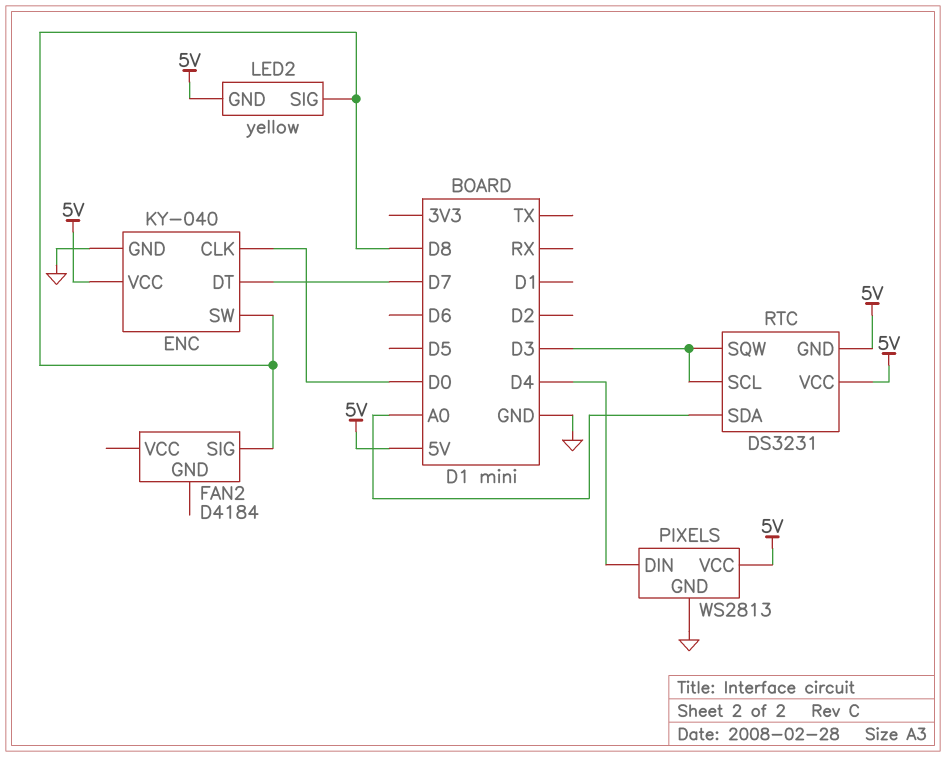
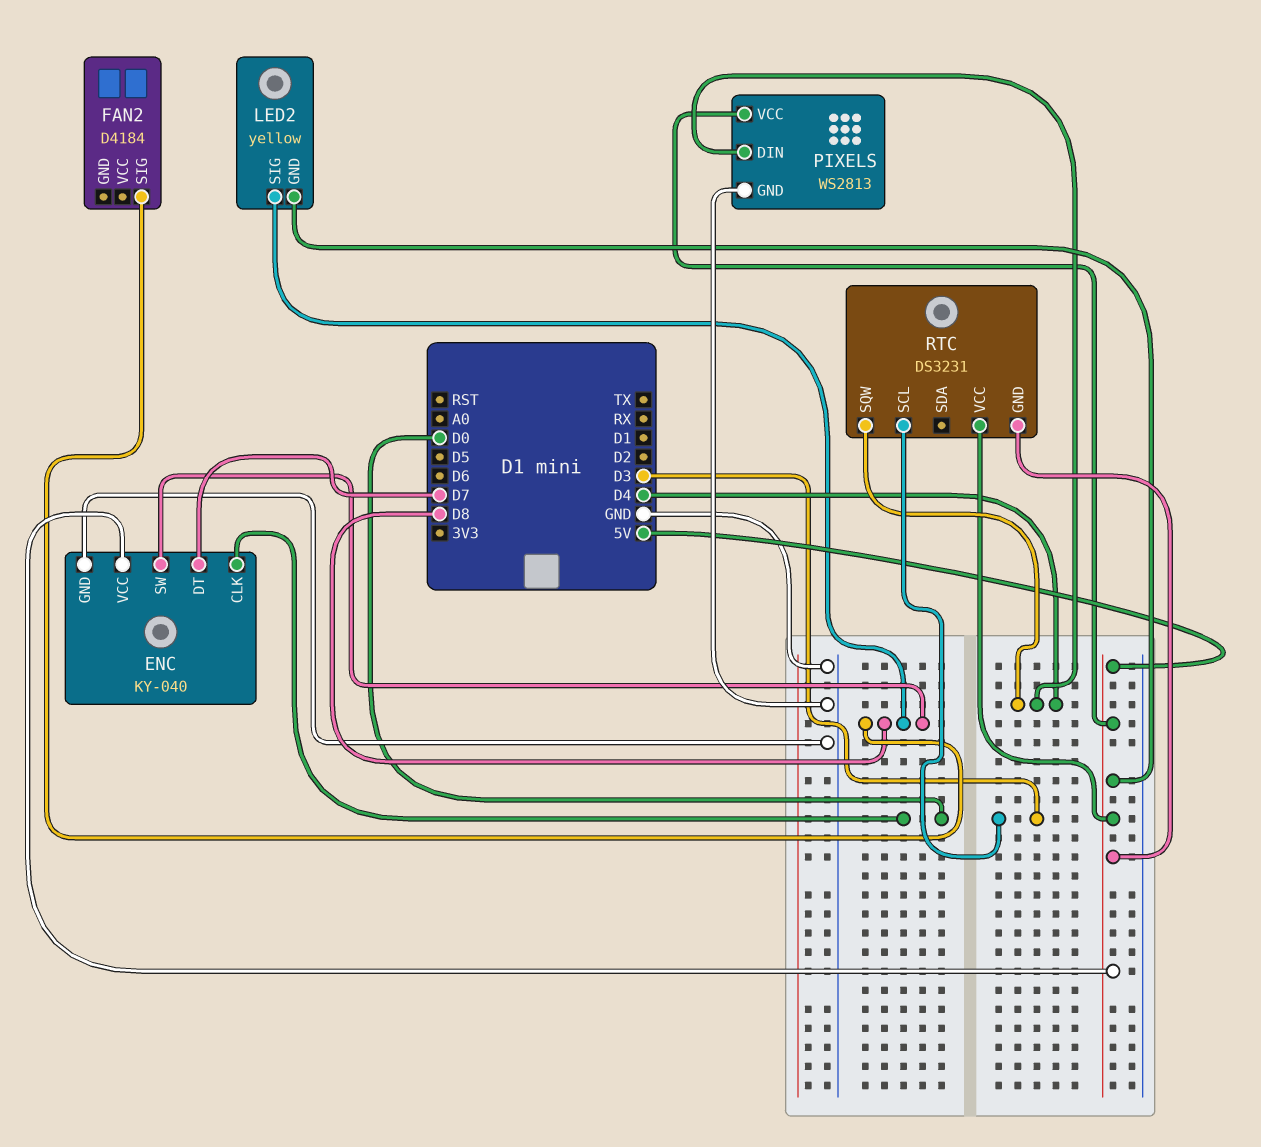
RTC pin SDA: A0 -> none
RTC pin SQW: D3 -> D4

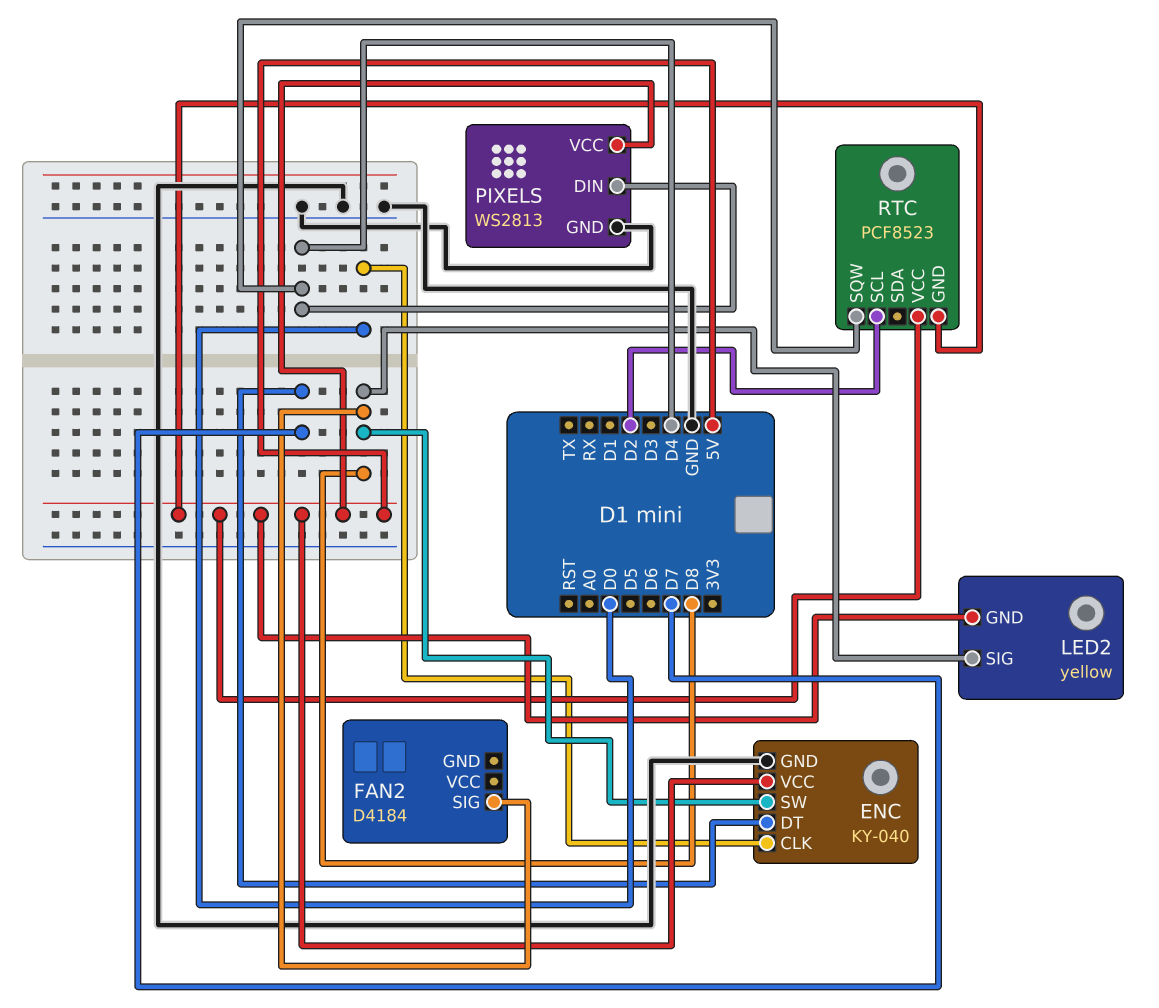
RTC: DS3231 -> PCF8523
RTC pin SCL: D3 -> D2

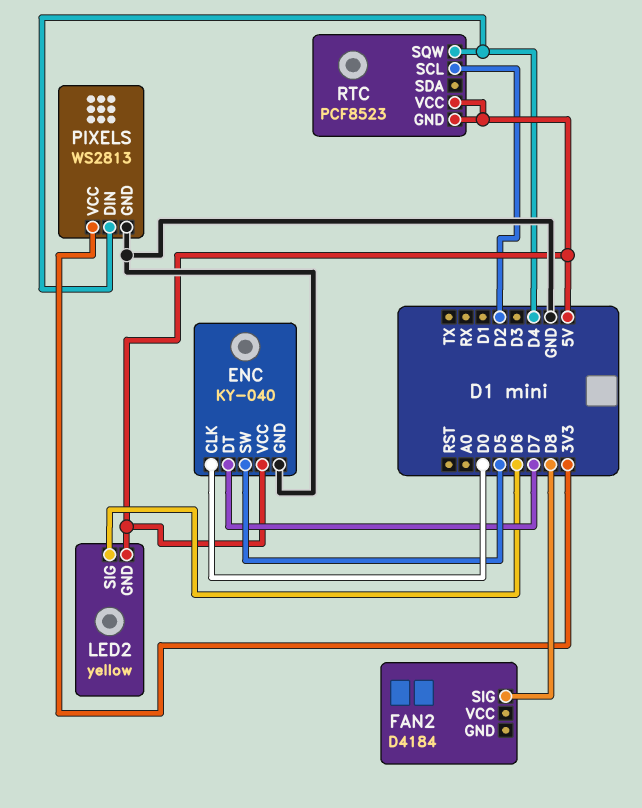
ENC pin SW: D8 -> D5
LED2 pin SIG: D8 -> D6
PIXELS pin VCC: 5V -> 3V3

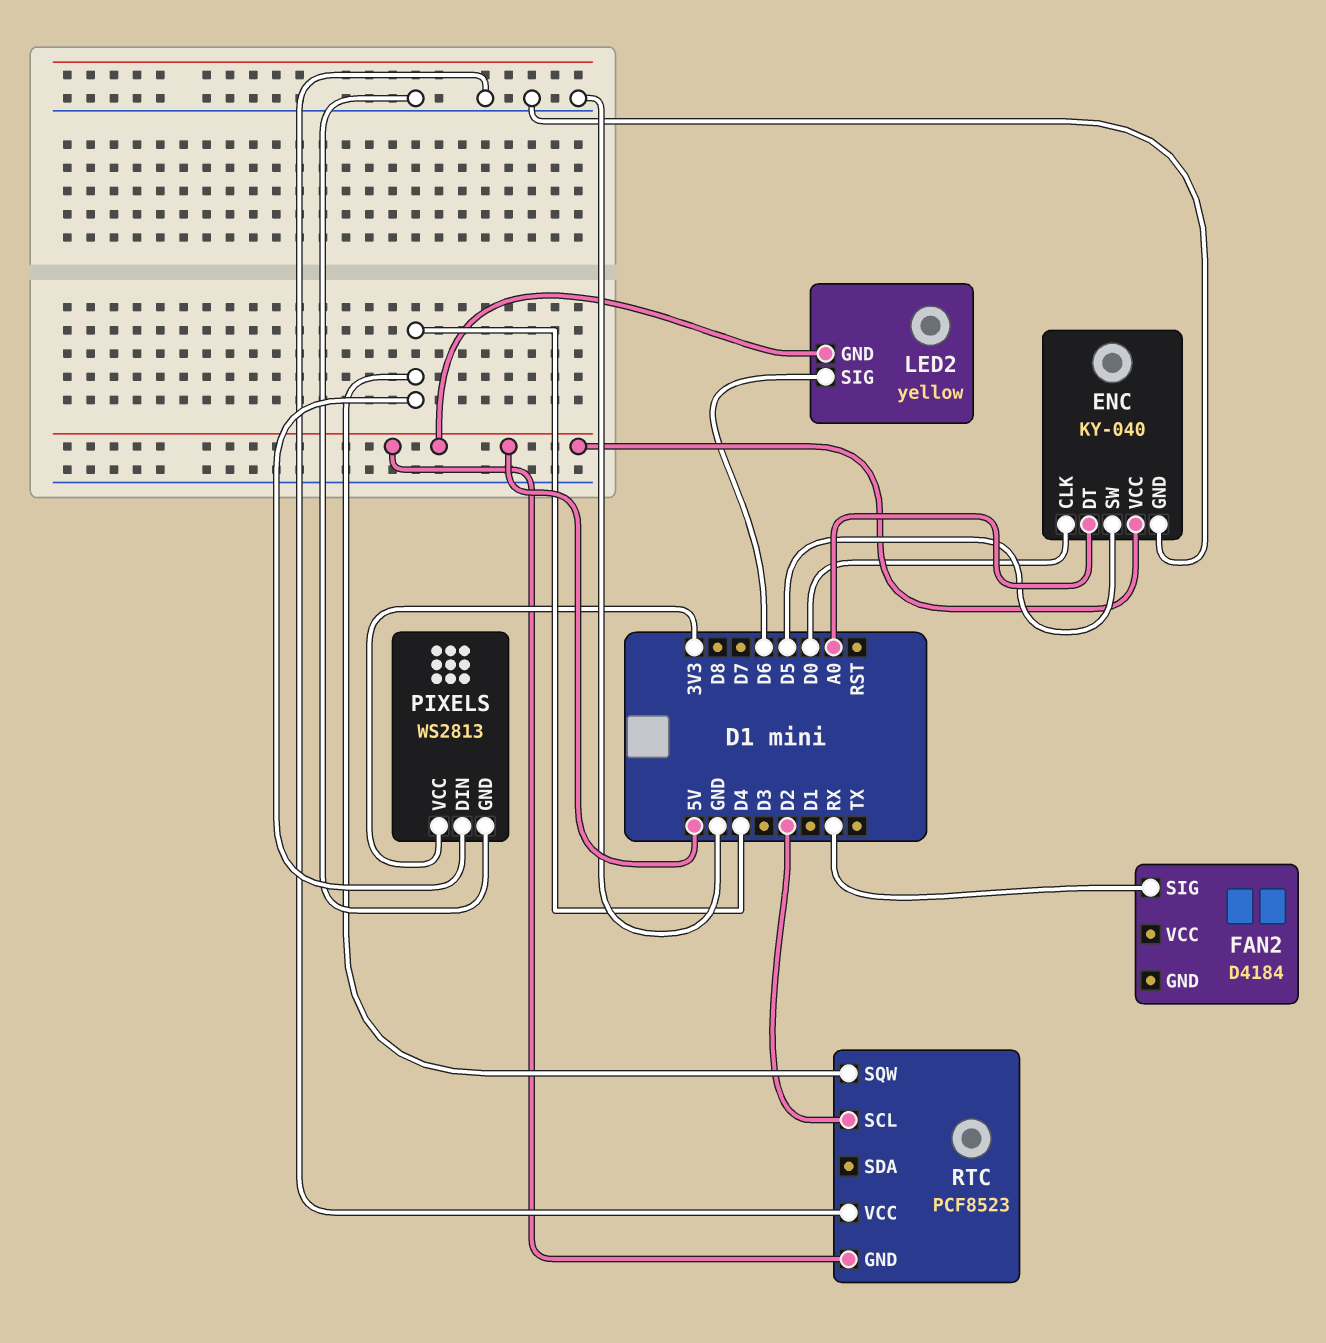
ENC pin DT: D7 -> A0
FAN2 pin SIG: D8 -> RX
RTC pin VCC: 5V -> GND

